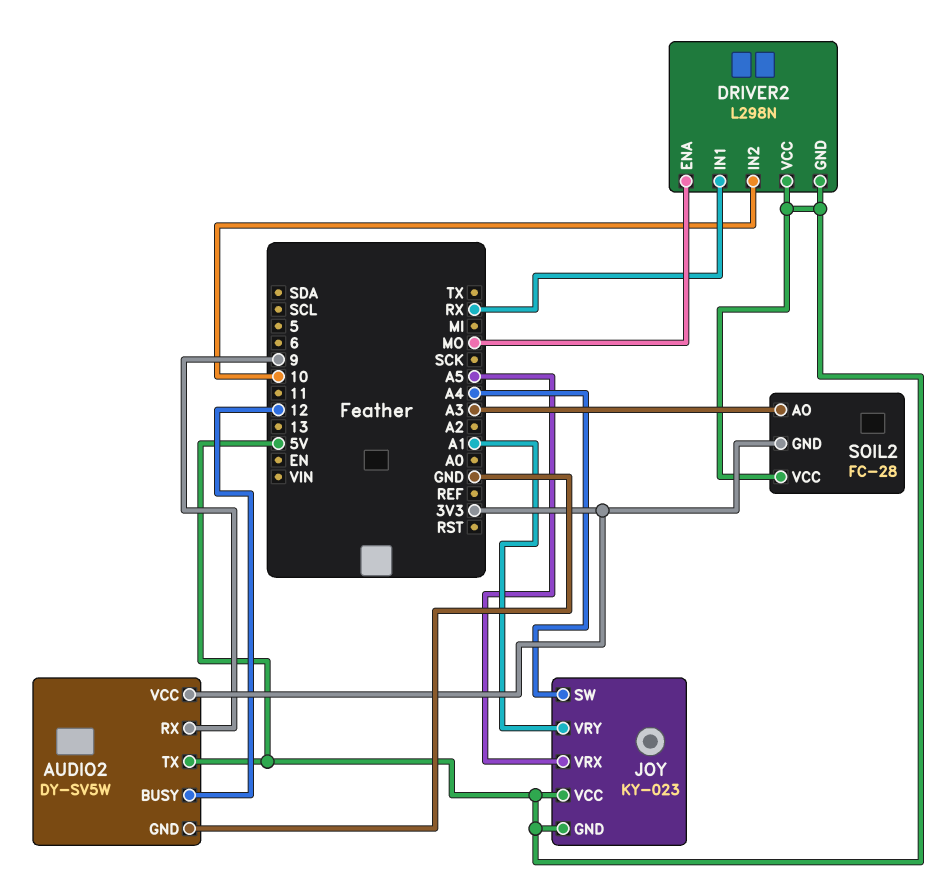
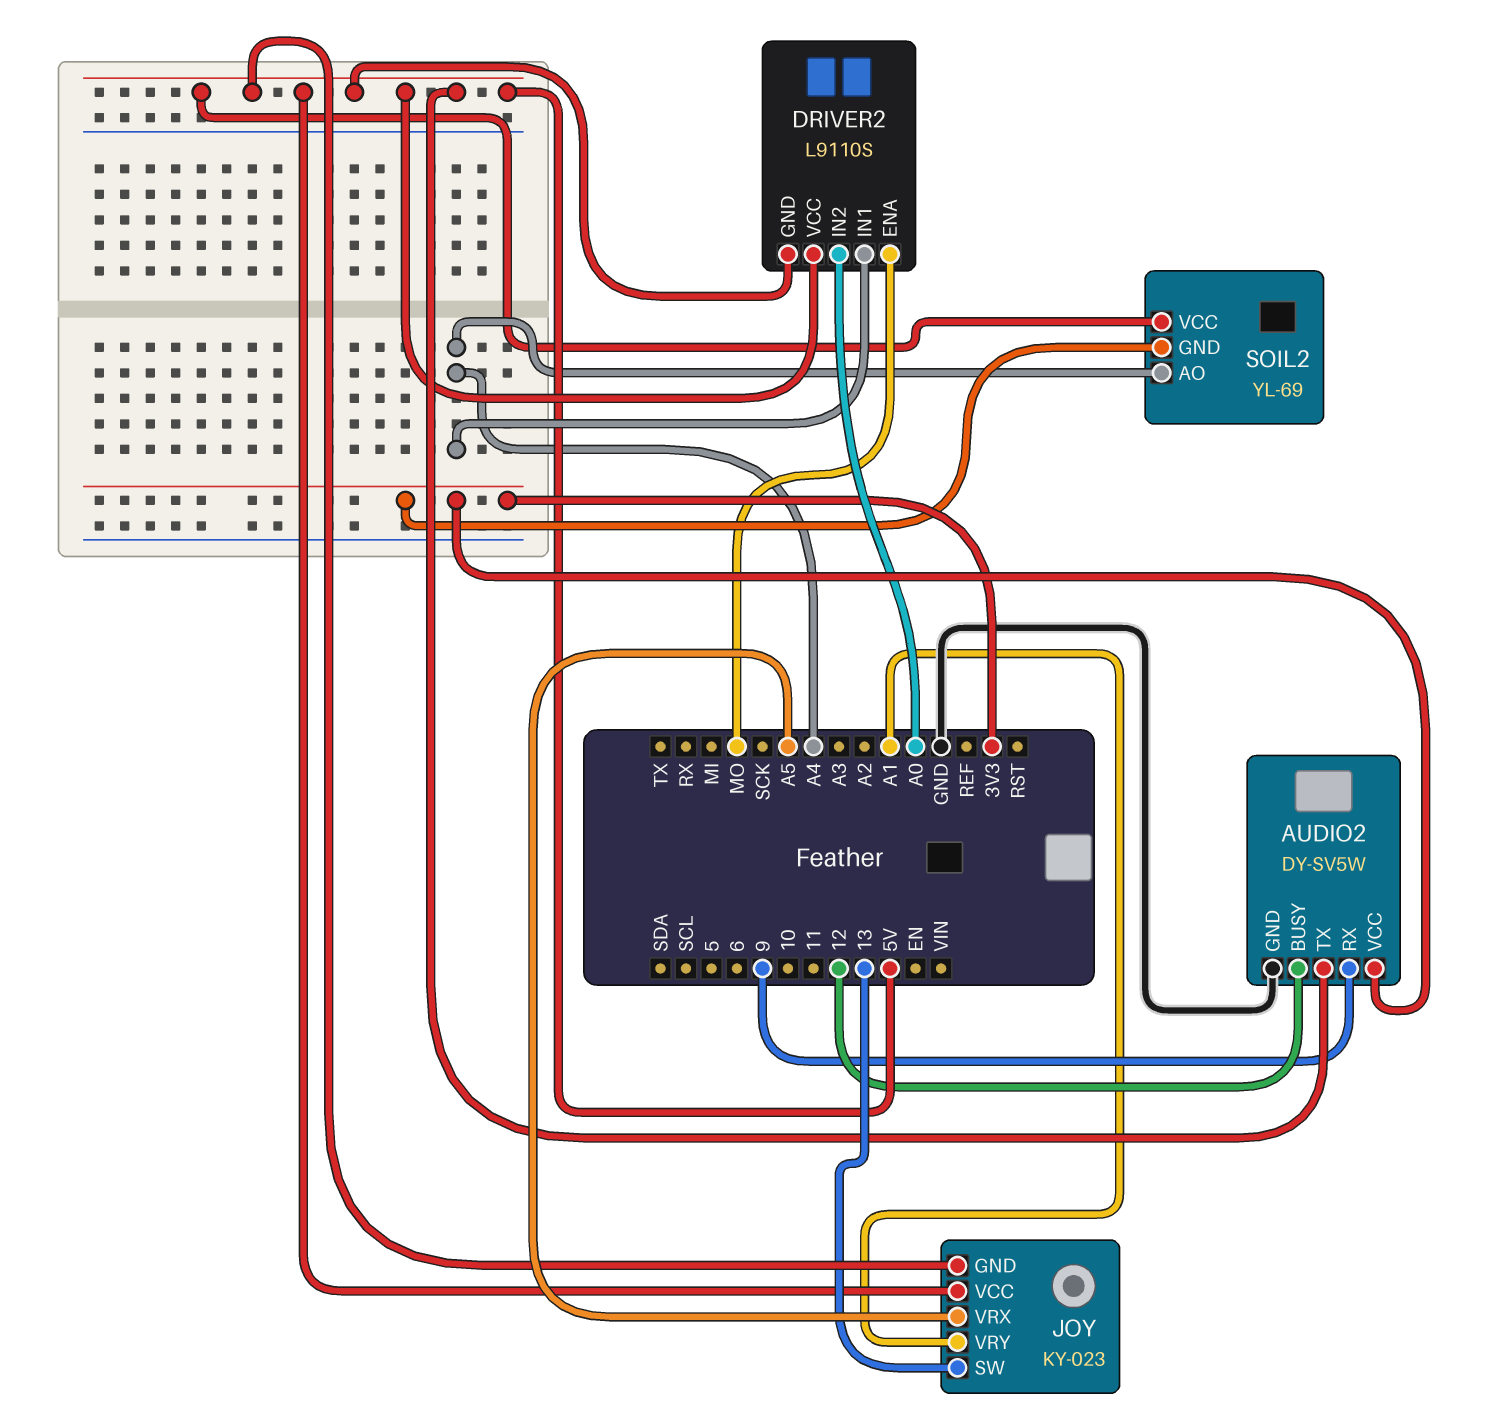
DRIVER2: L298N -> L9110S
DRIVER2 pin IN1: RX -> A4
DRIVER2 pin IN2: 10 -> A0
JOY pin SW: A4 -> 13
SOIL2: FC-28 -> YL-69
SOIL2 pin AO: A3 -> A4

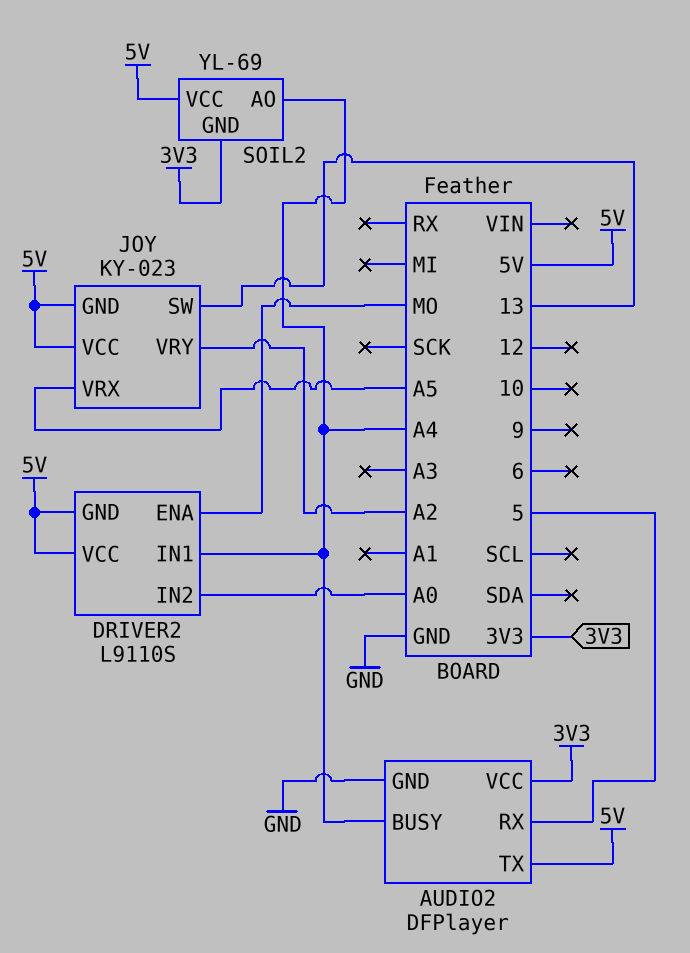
AUDIO2: DY-SV5W -> DFPlayer
AUDIO2 pin BUSY: 12 -> A4
AUDIO2 pin RX: 9 -> 5
JOY pin VRY: A1 -> A2

